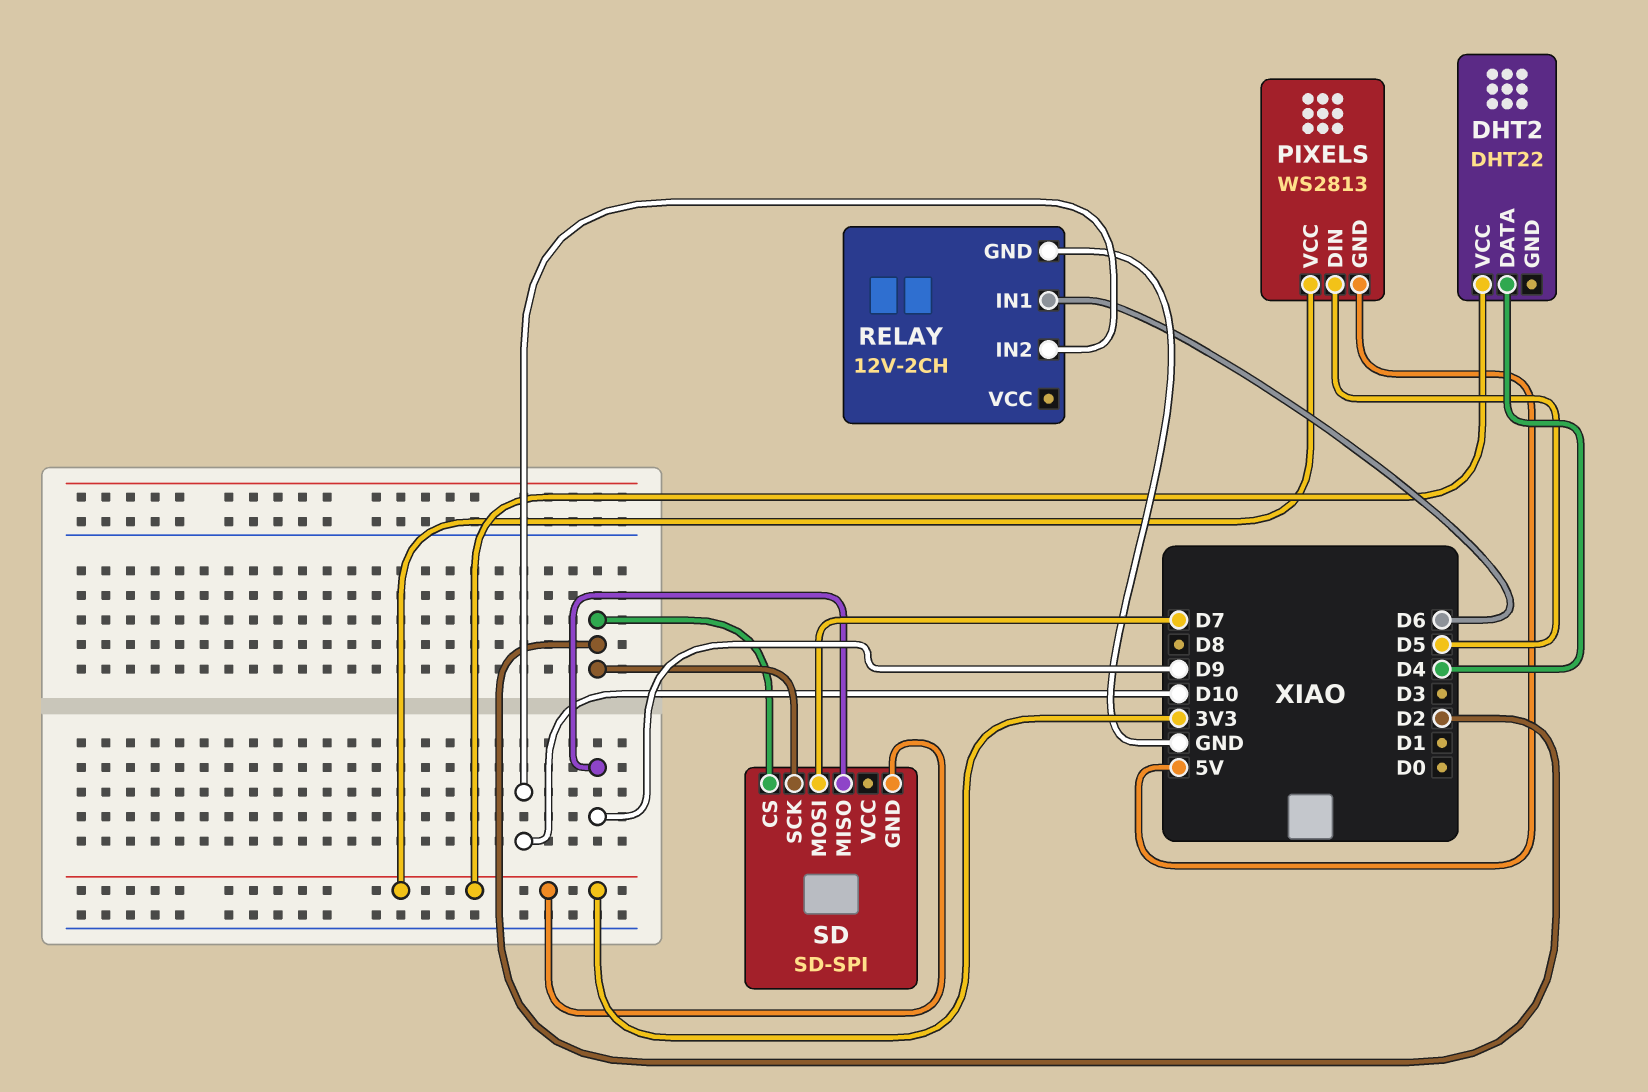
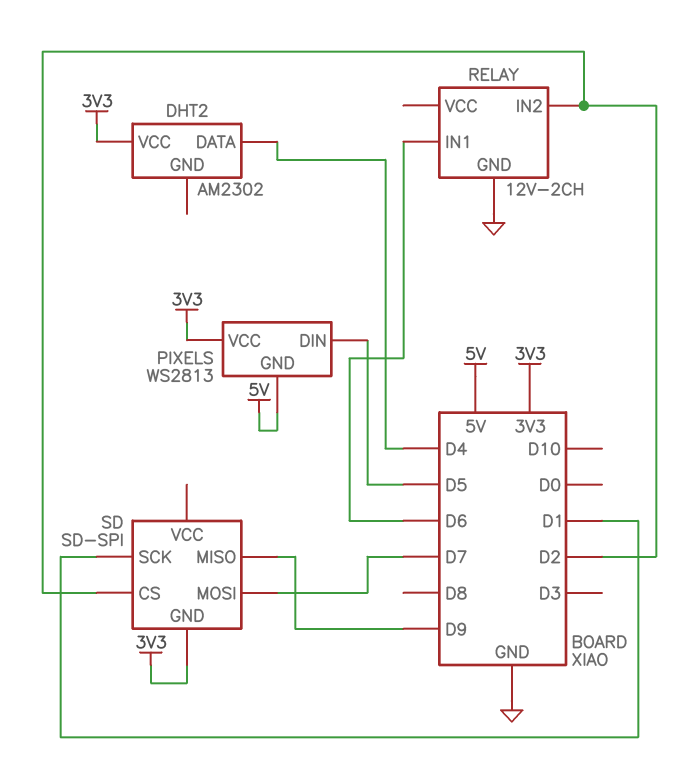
DHT2: DHT22 -> AM2302
RELAY pin IN2: D10 -> D2
SD pin SCK: D2 -> D1

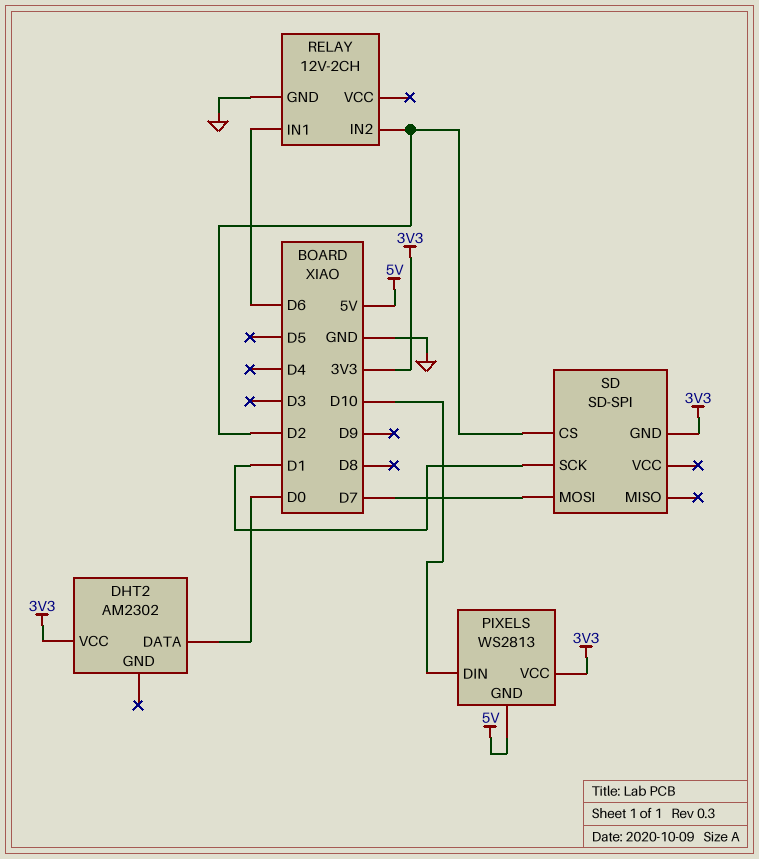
DHT2 pin DATA: D4 -> D0
PIXELS pin DIN: D5 -> D10
SD pin MISO: D9 -> none

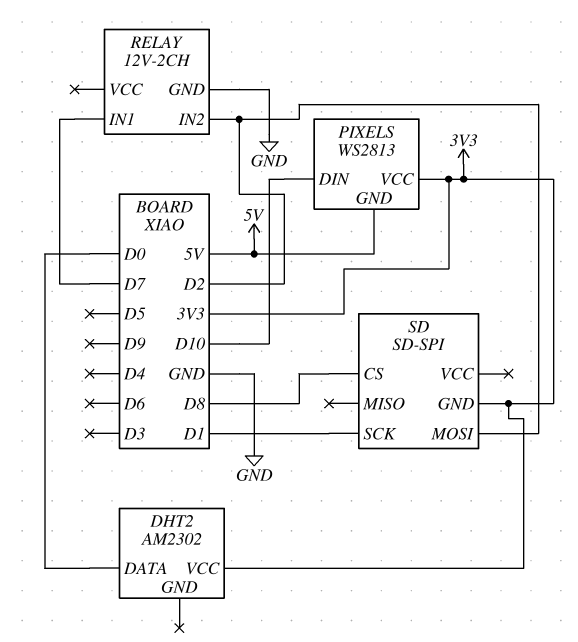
RELAY pin IN1: D6 -> D7
SD pin CS: D2 -> D8
SD pin MOSI: D7 -> D2

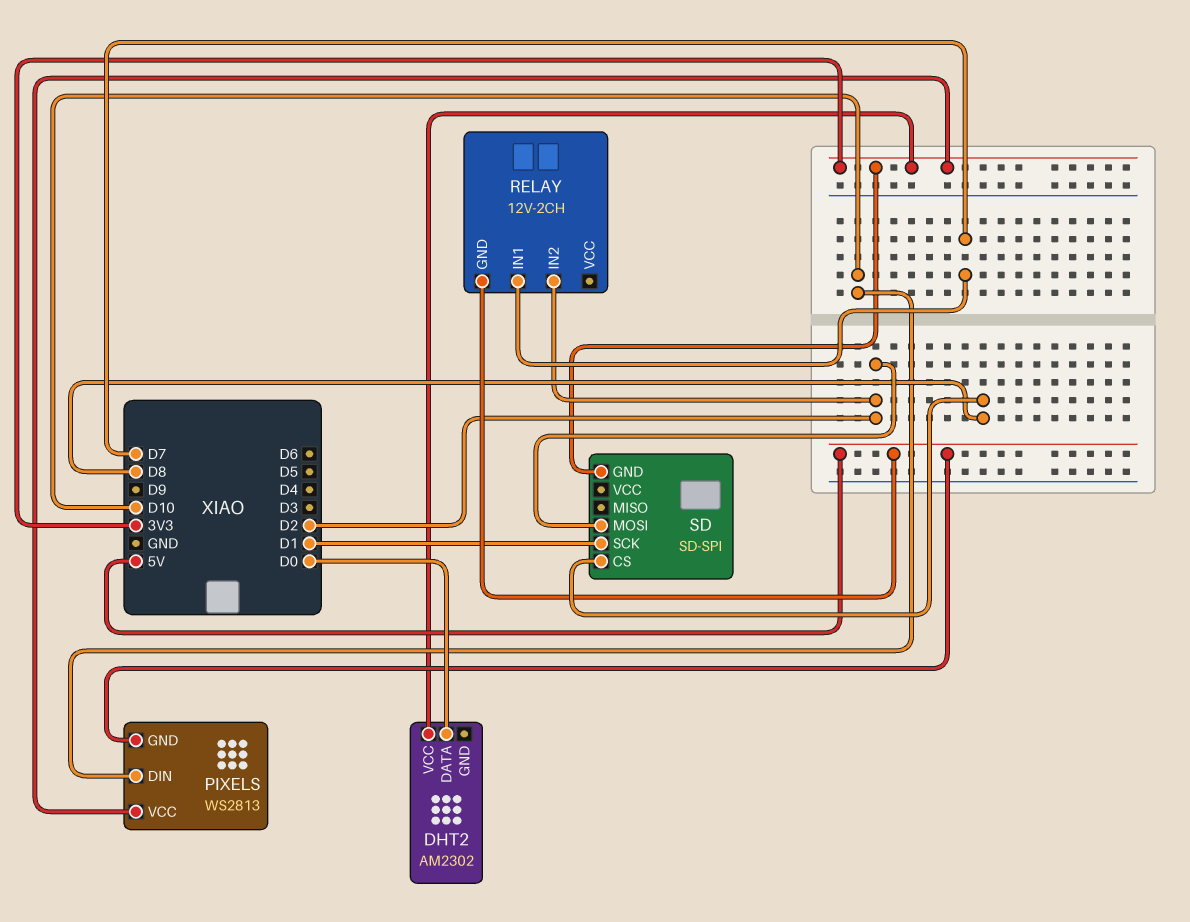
RELAY pin GND: GND -> 5V

